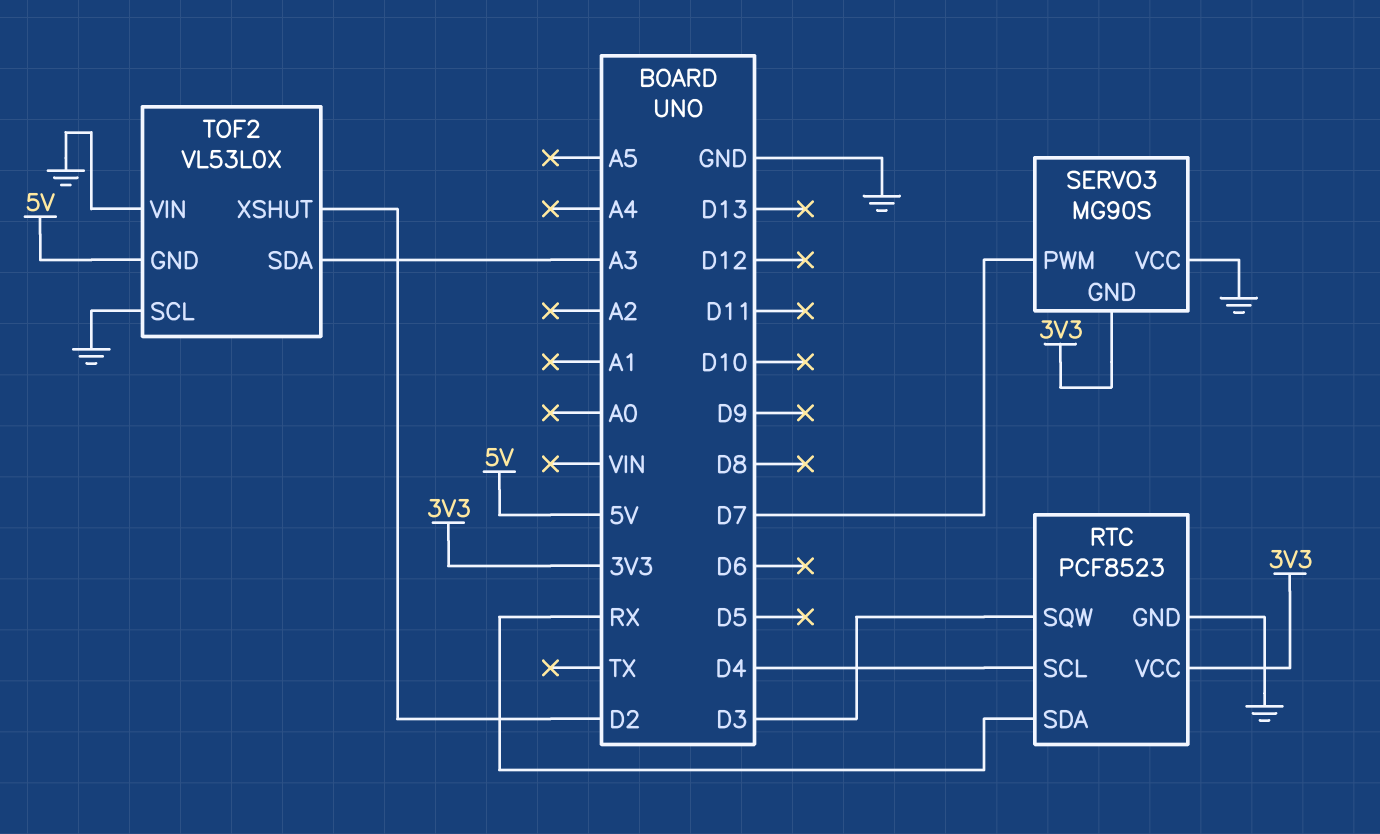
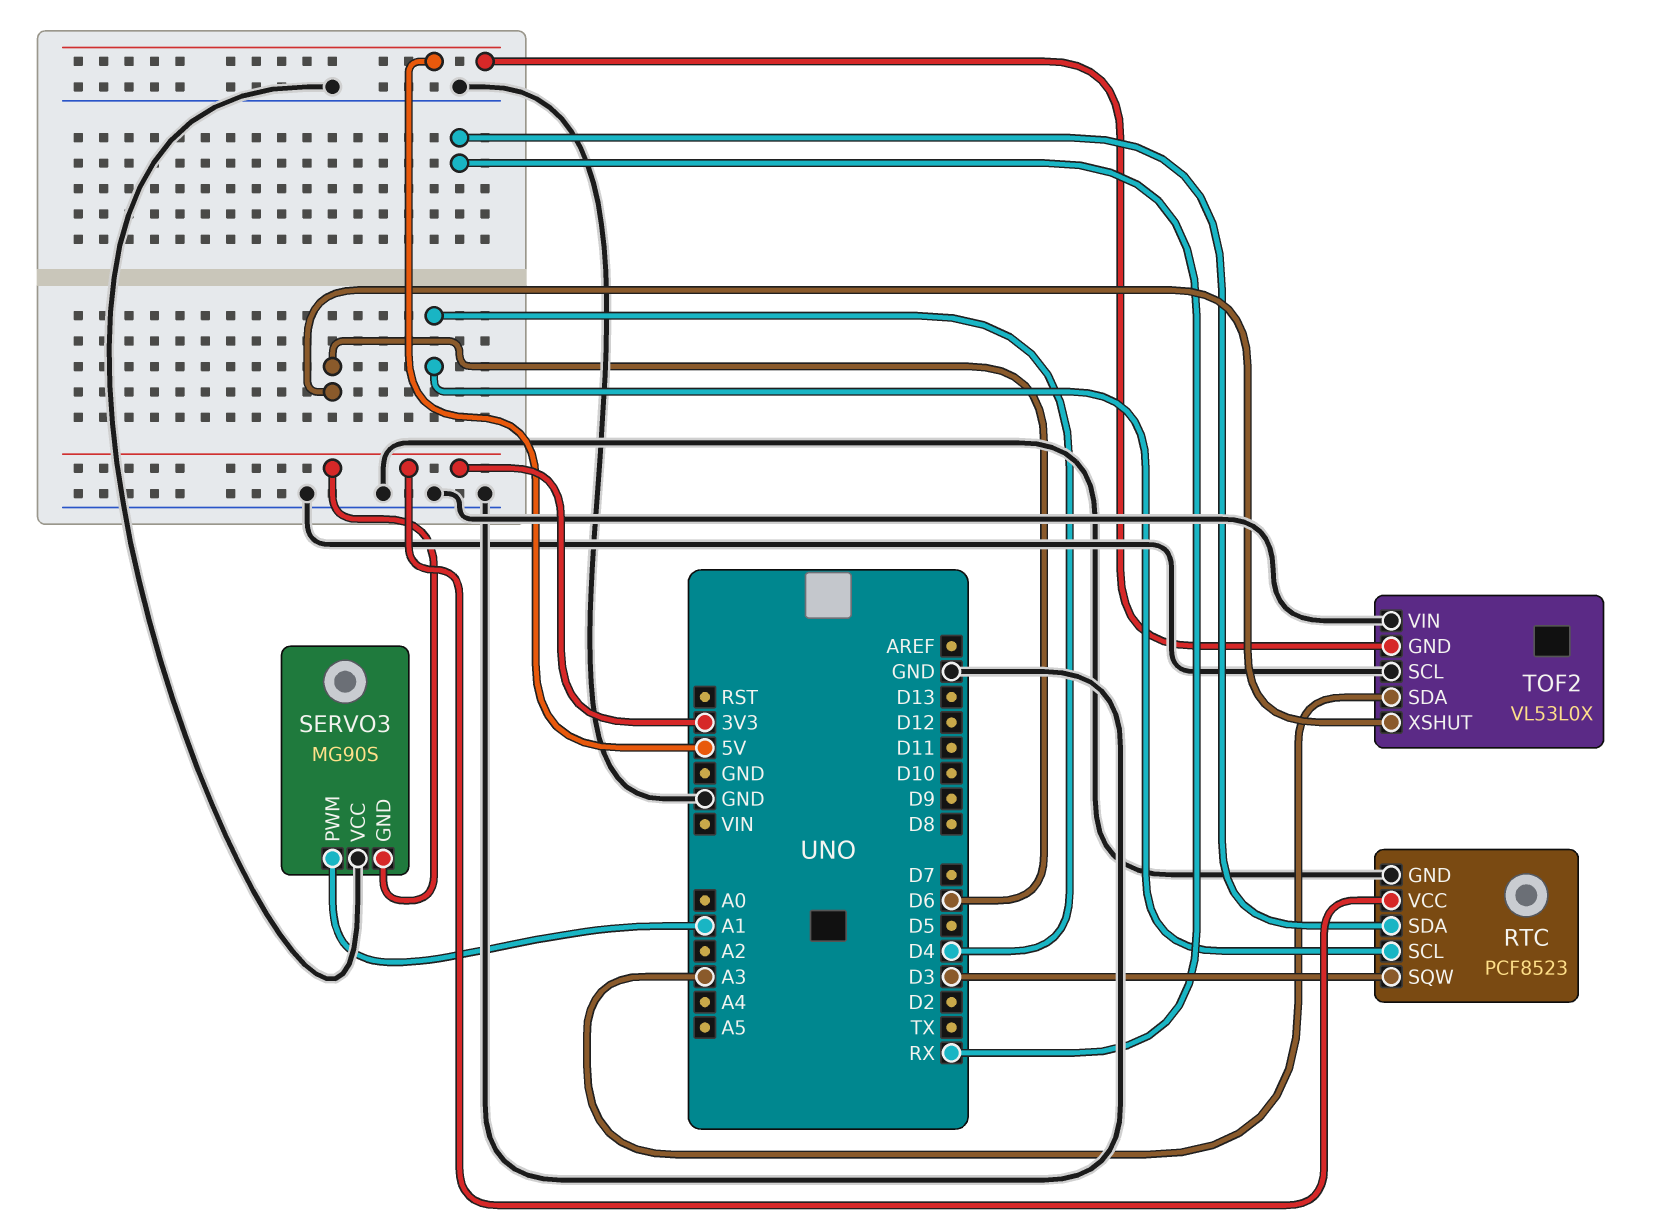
SERVO3 pin PWM: D7 -> A1
TOF2 pin XSHUT: D2 -> D6

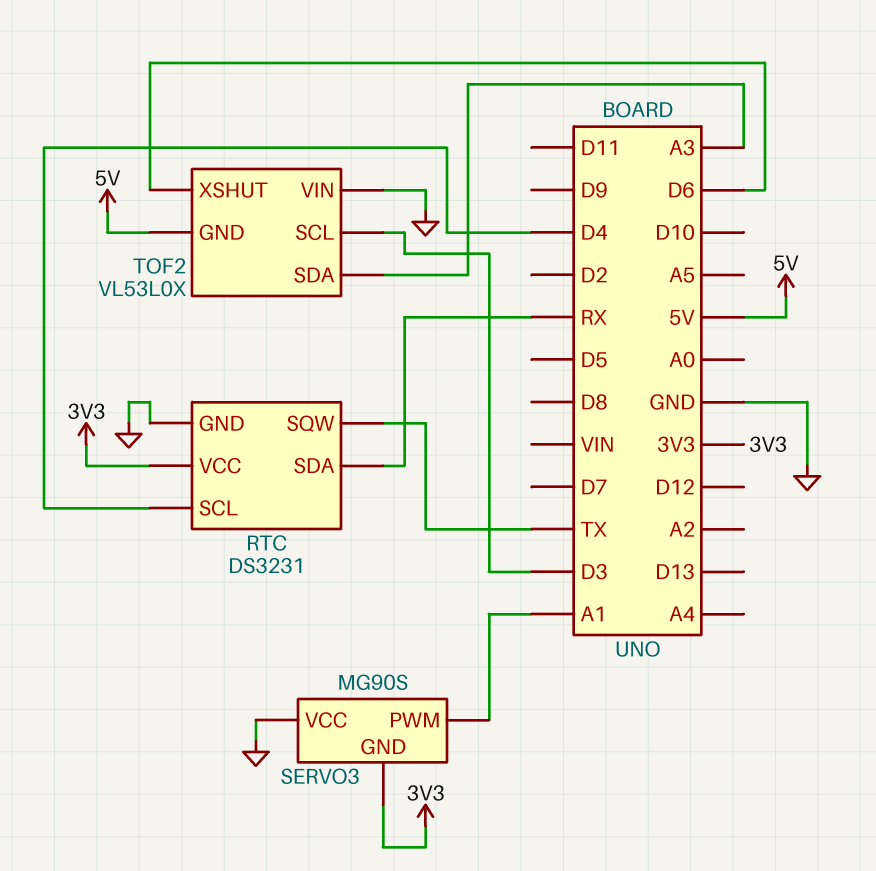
RTC: PCF8523 -> DS3231
RTC pin SQW: D3 -> TX
TOF2 pin SCL: GND -> D3

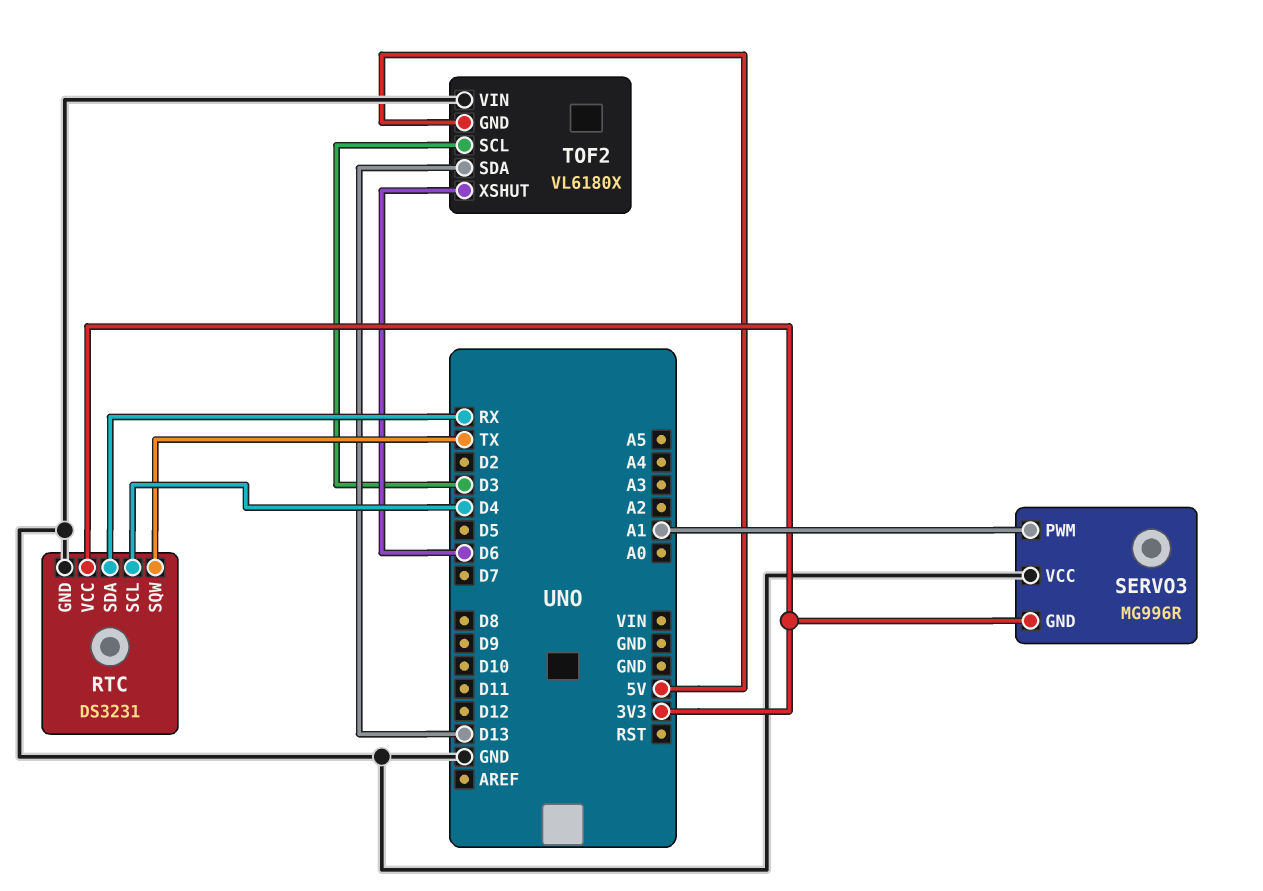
SERVO3: MG90S -> MG996R
TOF2: VL53L0X -> VL6180X
TOF2 pin SDA: A3 -> D13

